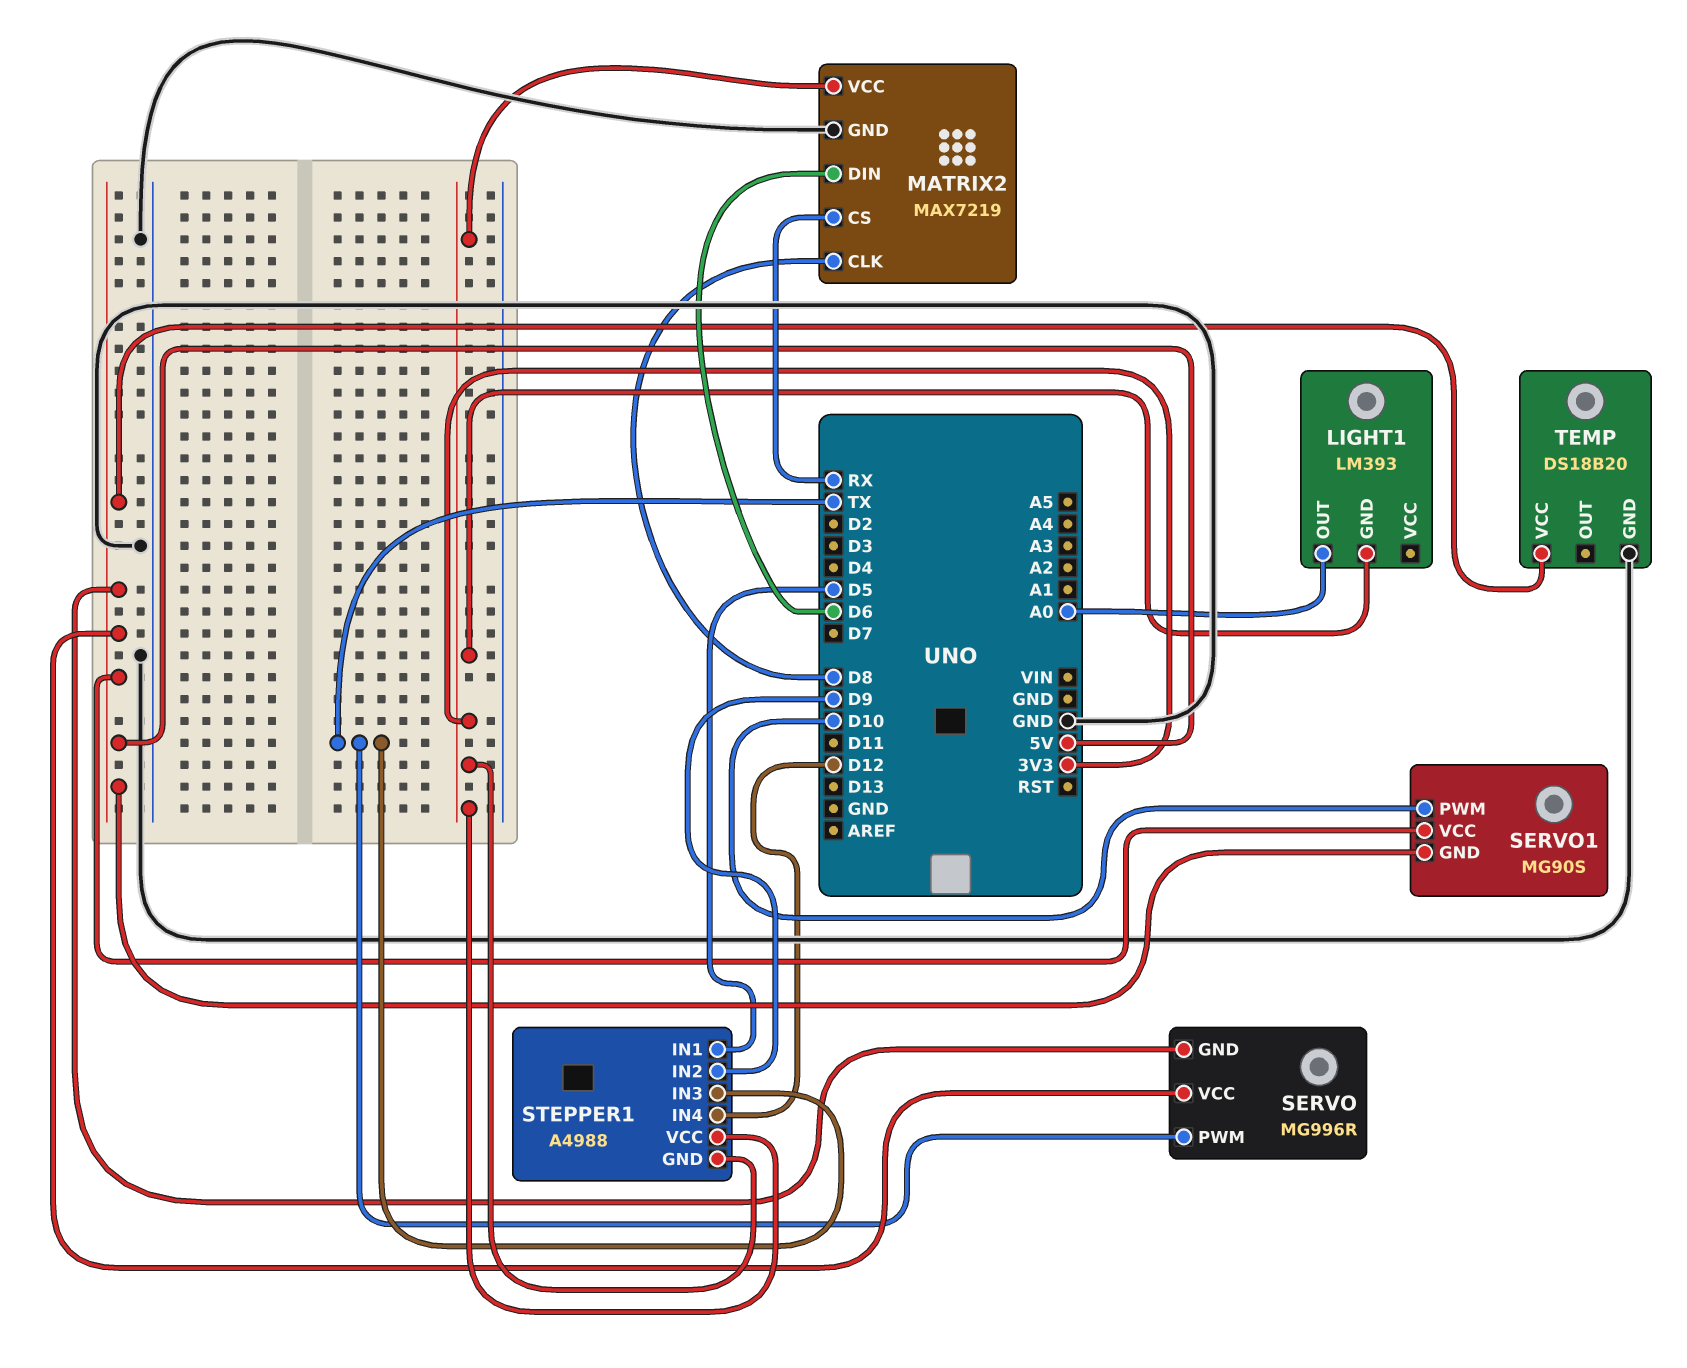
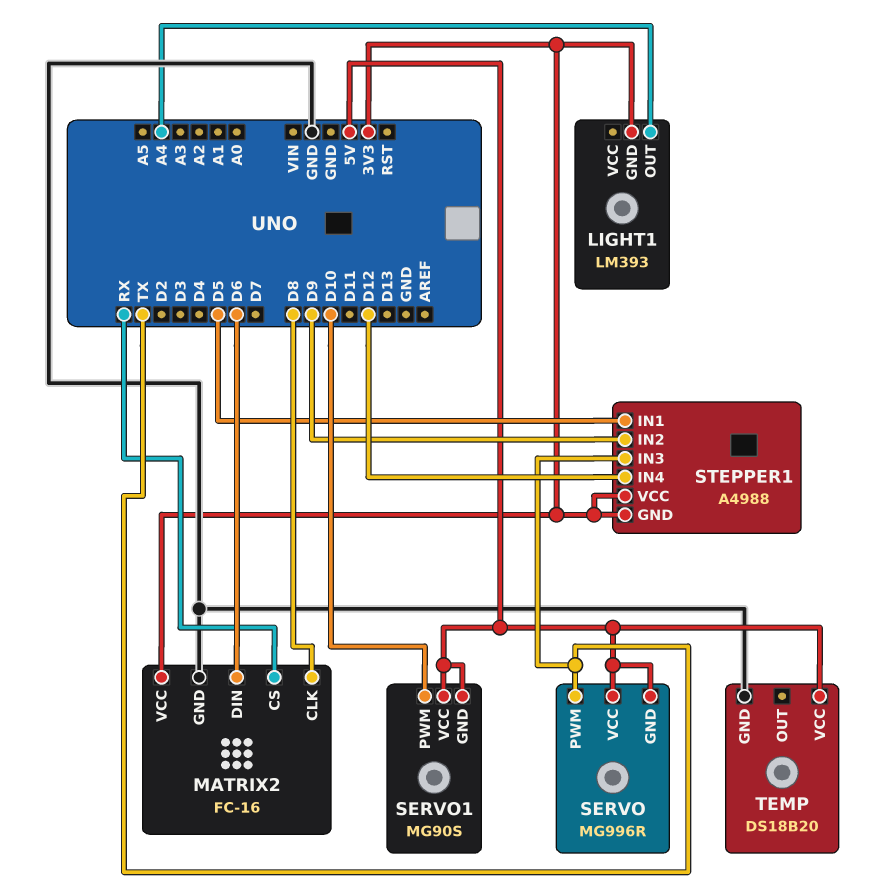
LIGHT1 pin OUT: A0 -> A4
MATRIX2: MAX7219 -> FC-16

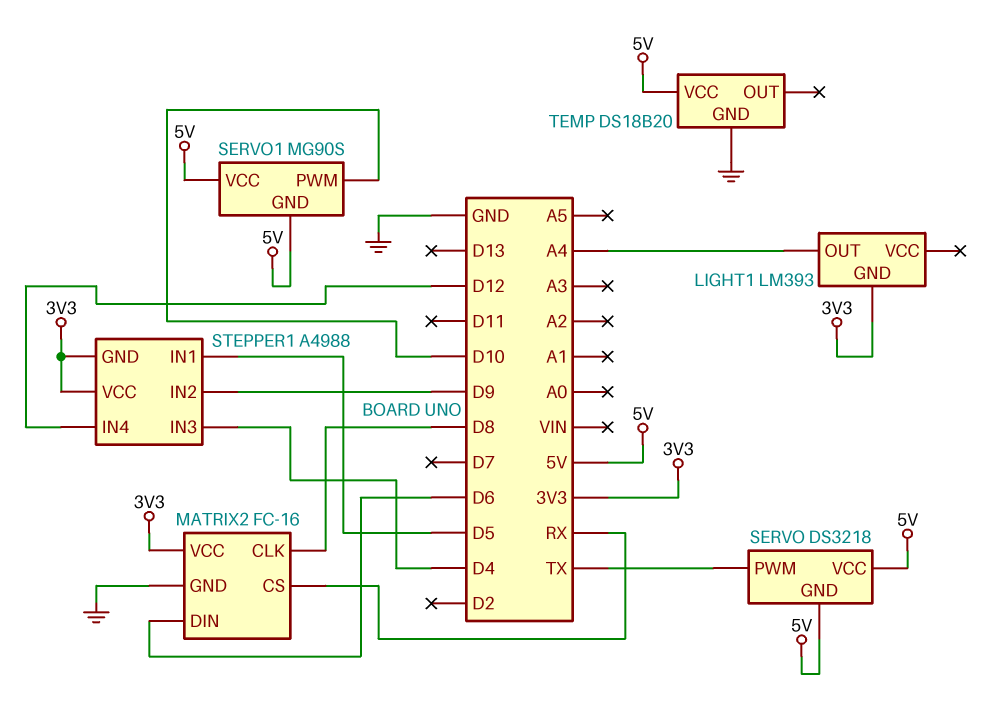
SERVO: MG996R -> DS3218
STEPPER1 pin IN3: TX -> D4

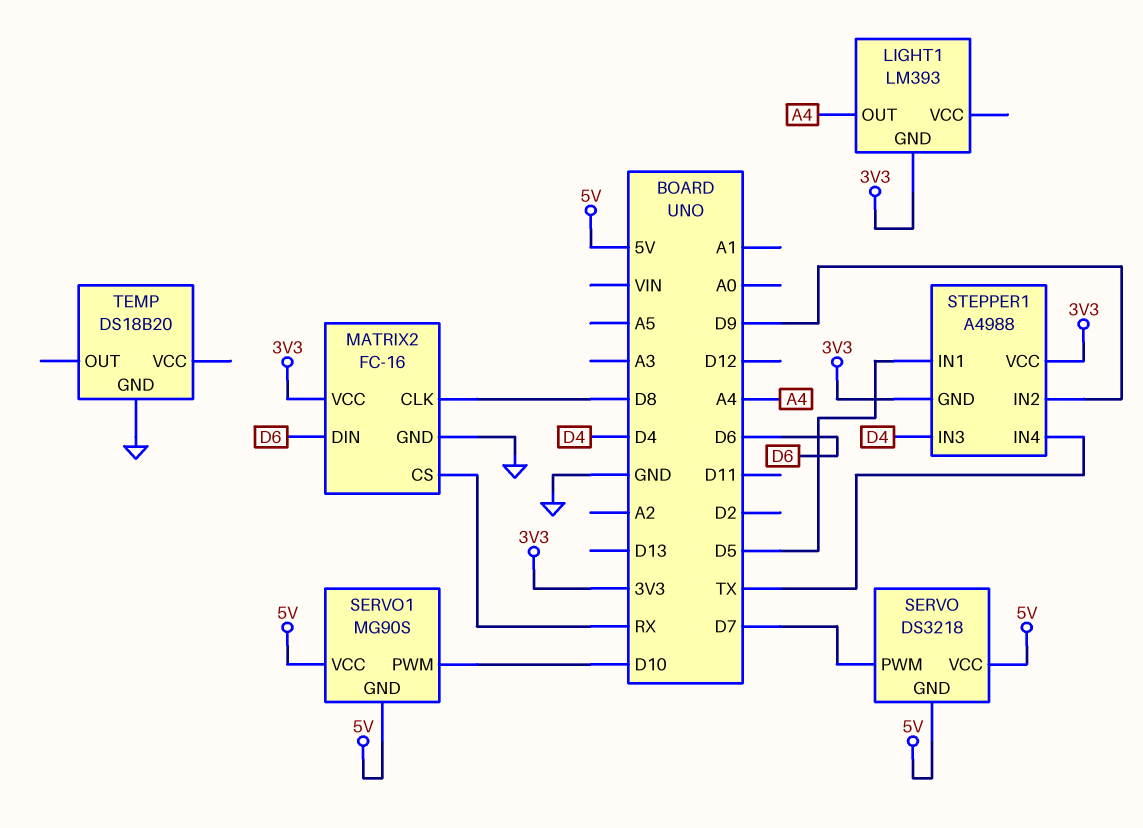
SERVO pin PWM: TX -> D7
STEPPER1 pin IN4: D12 -> TX
TEMP pin VCC: 5V -> none

